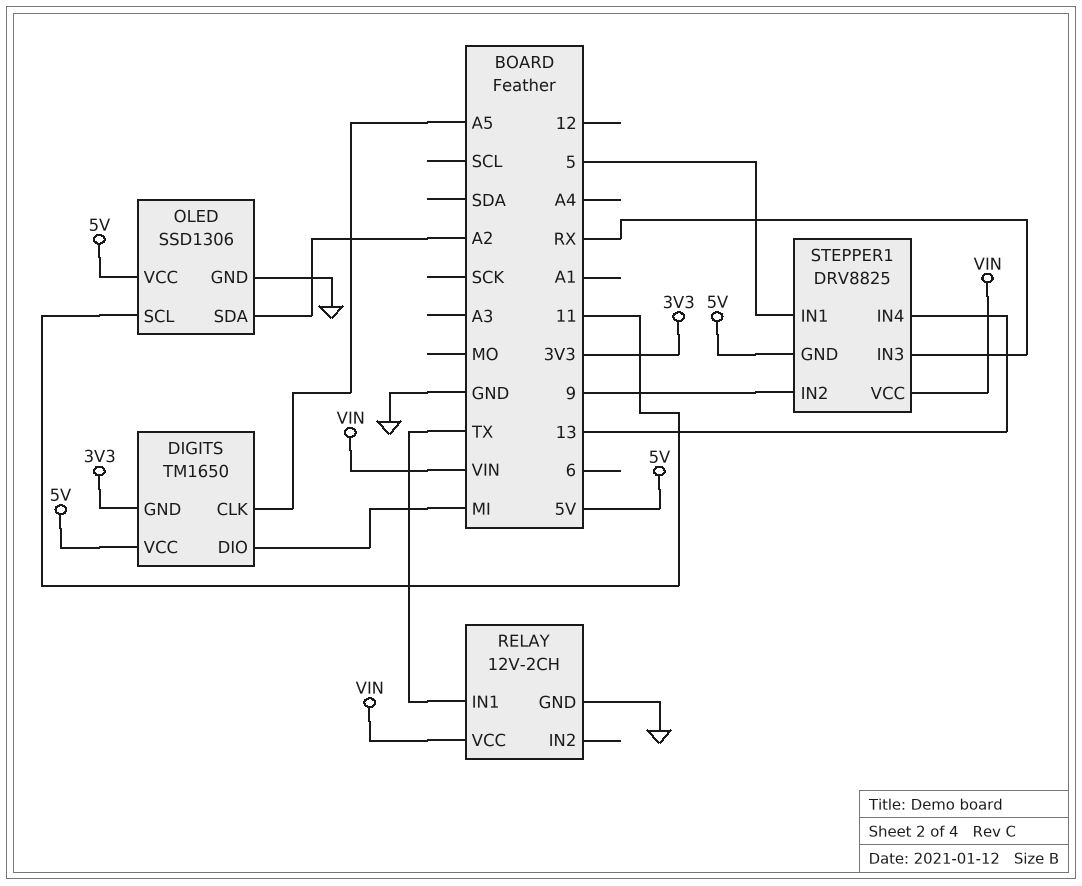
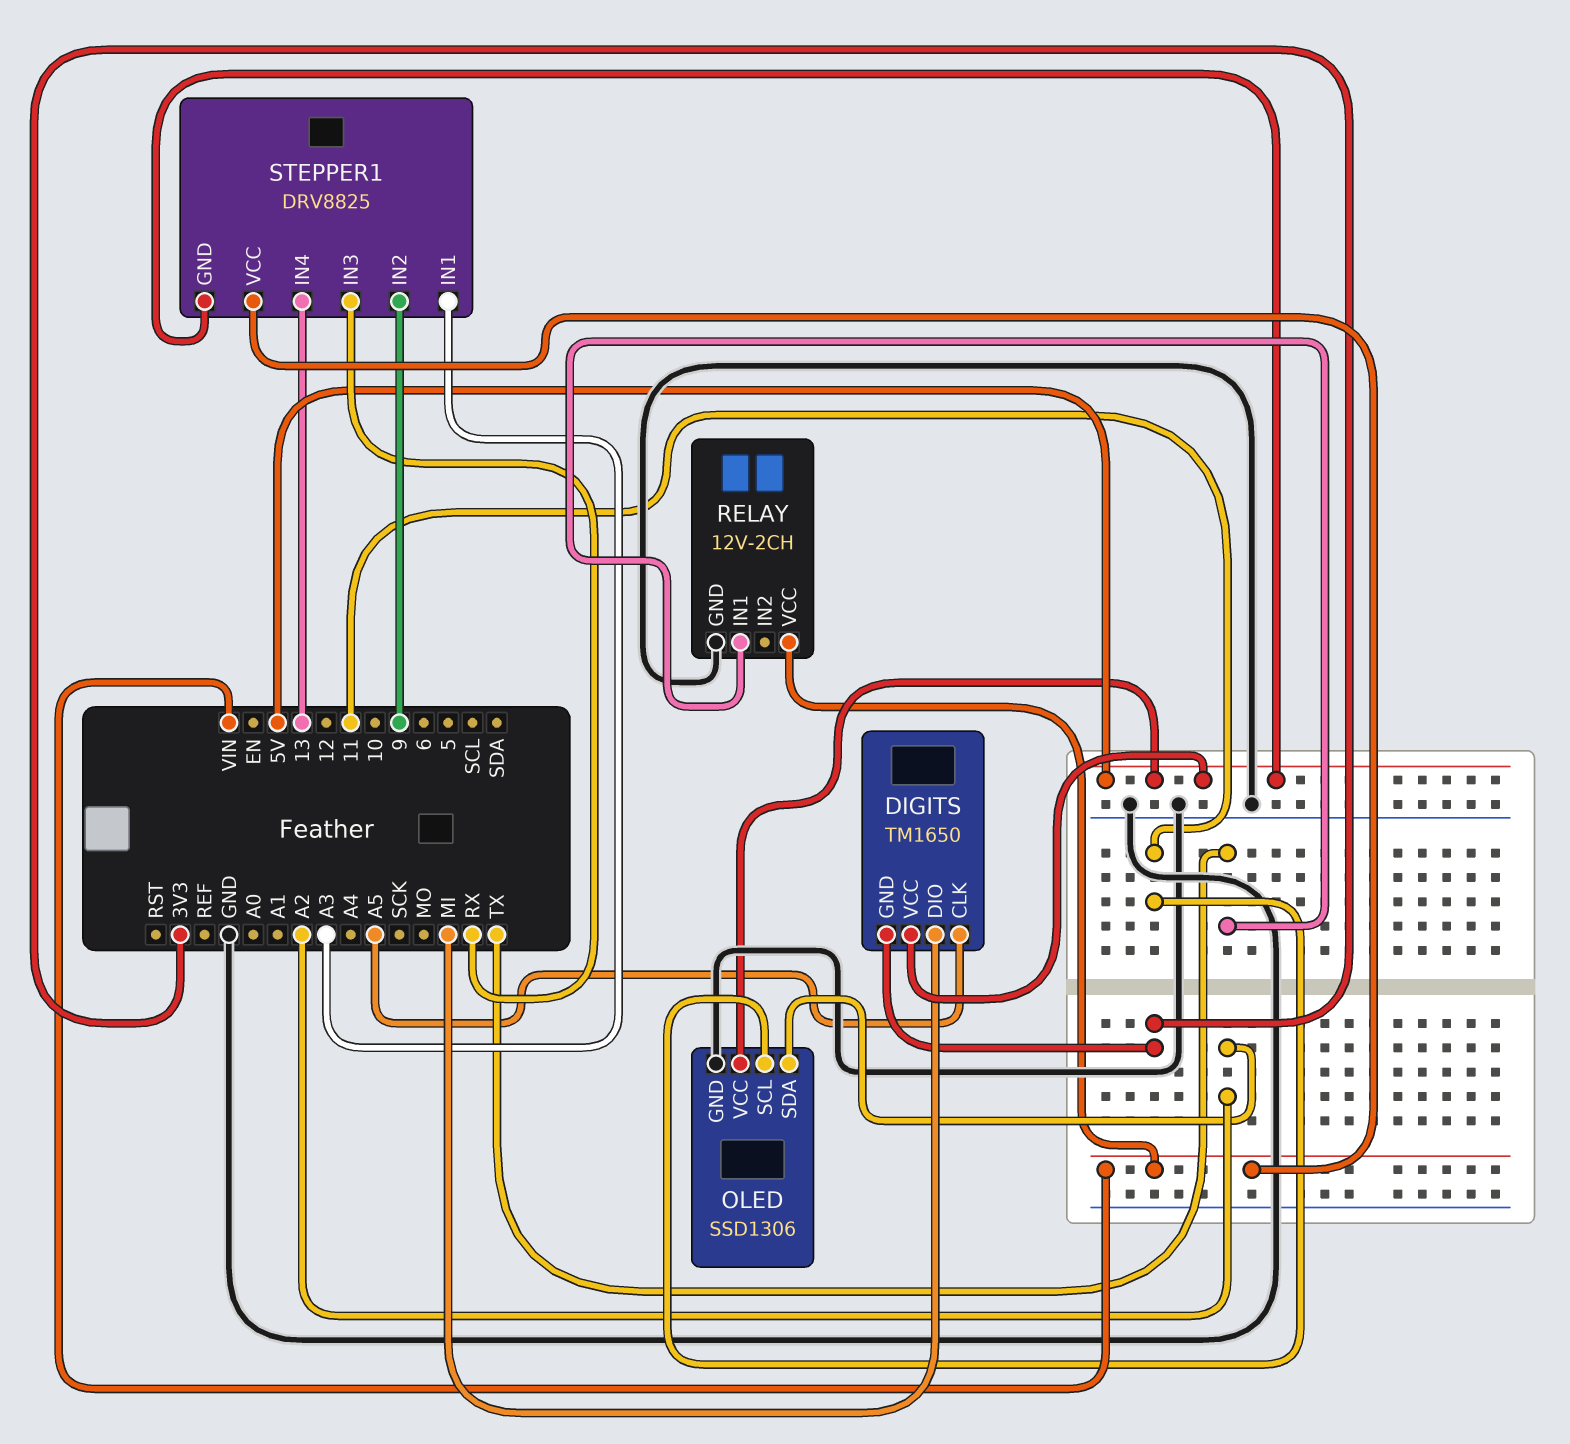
STEPPER1 pin IN1: 5 -> A3

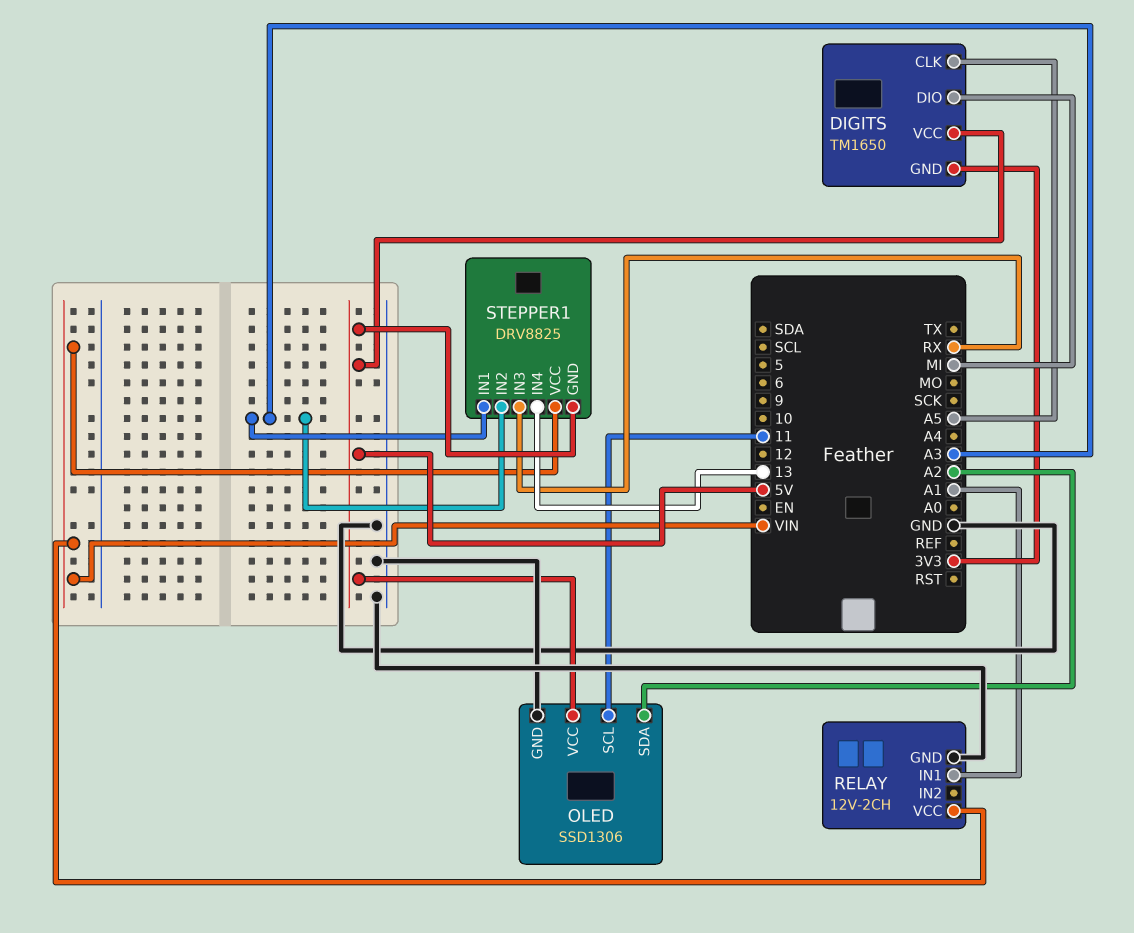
RELAY pin IN1: TX -> A1
STEPPER1 pin IN2: 9 -> A3

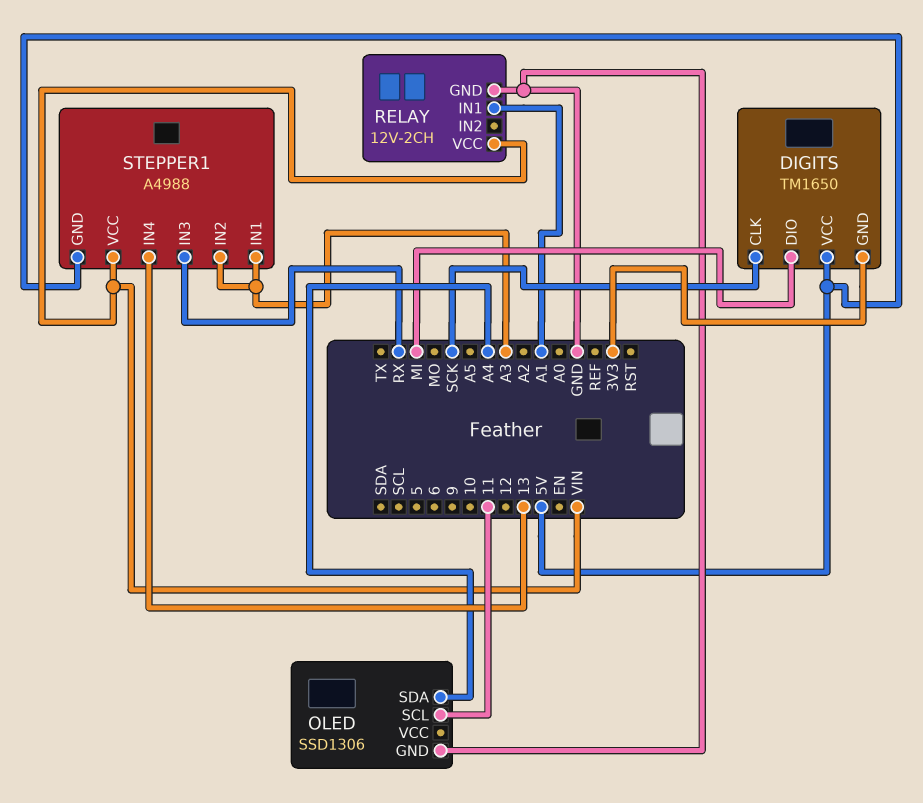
DIGITS pin CLK: A5 -> SCK
OLED pin SDA: A2 -> A4
OLED pin VCC: 5V -> none
STEPPER1: DRV8825 -> A4988

